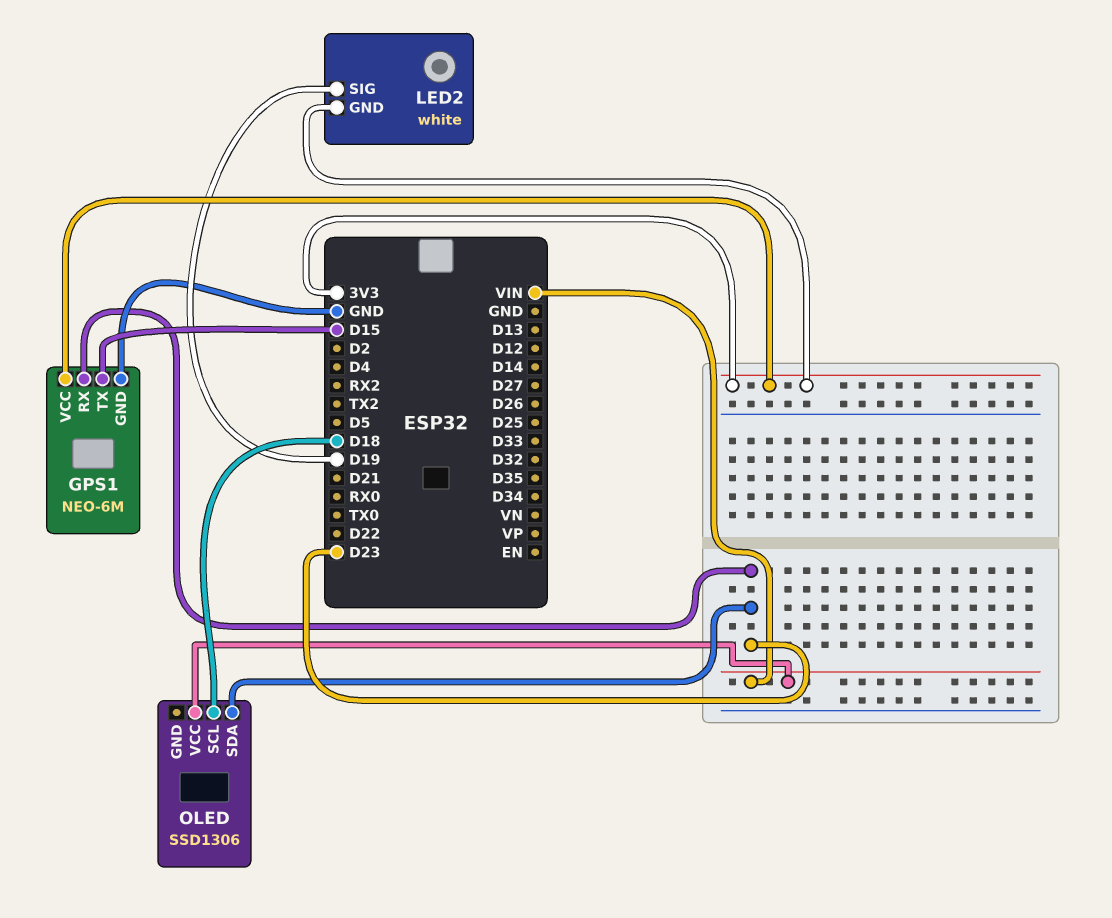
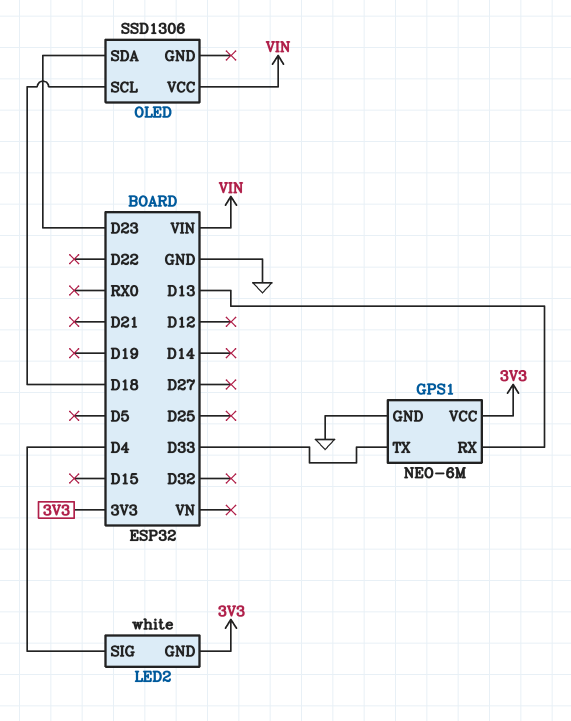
GPS1 pin RX: D23 -> D13
GPS1 pin TX: D15 -> D33
LED2 pin SIG: D19 -> D4

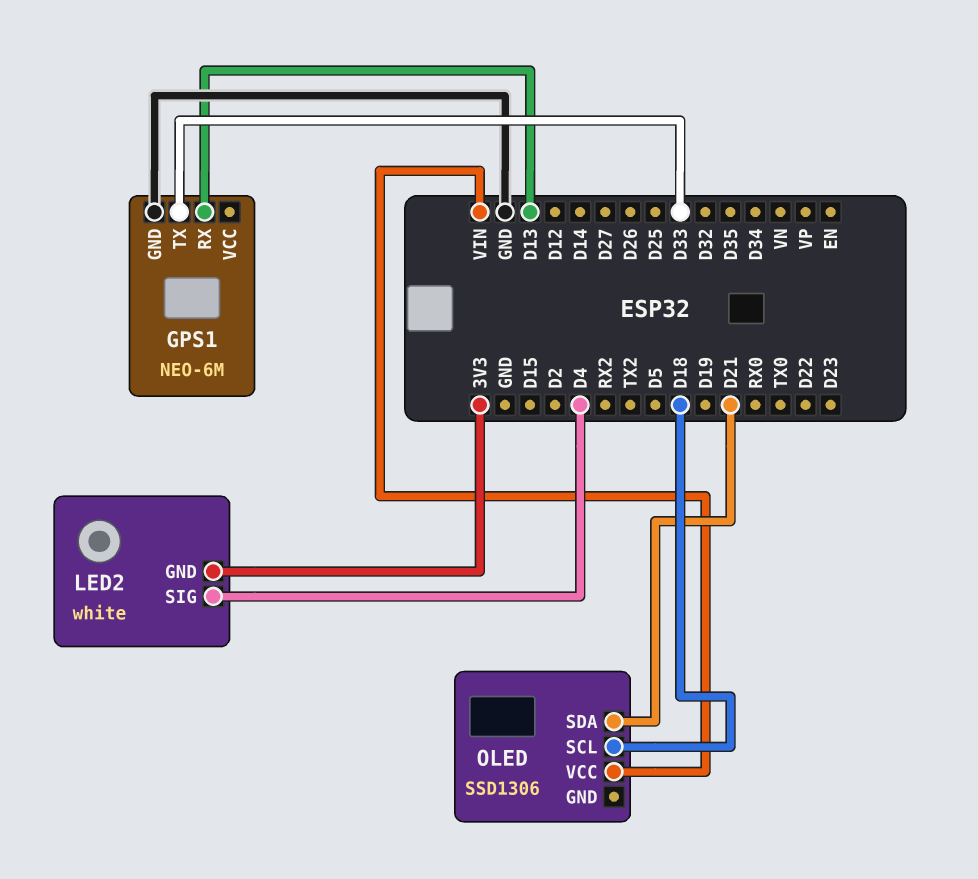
GPS1 pin VCC: 3V3 -> none
OLED pin SDA: D23 -> D21

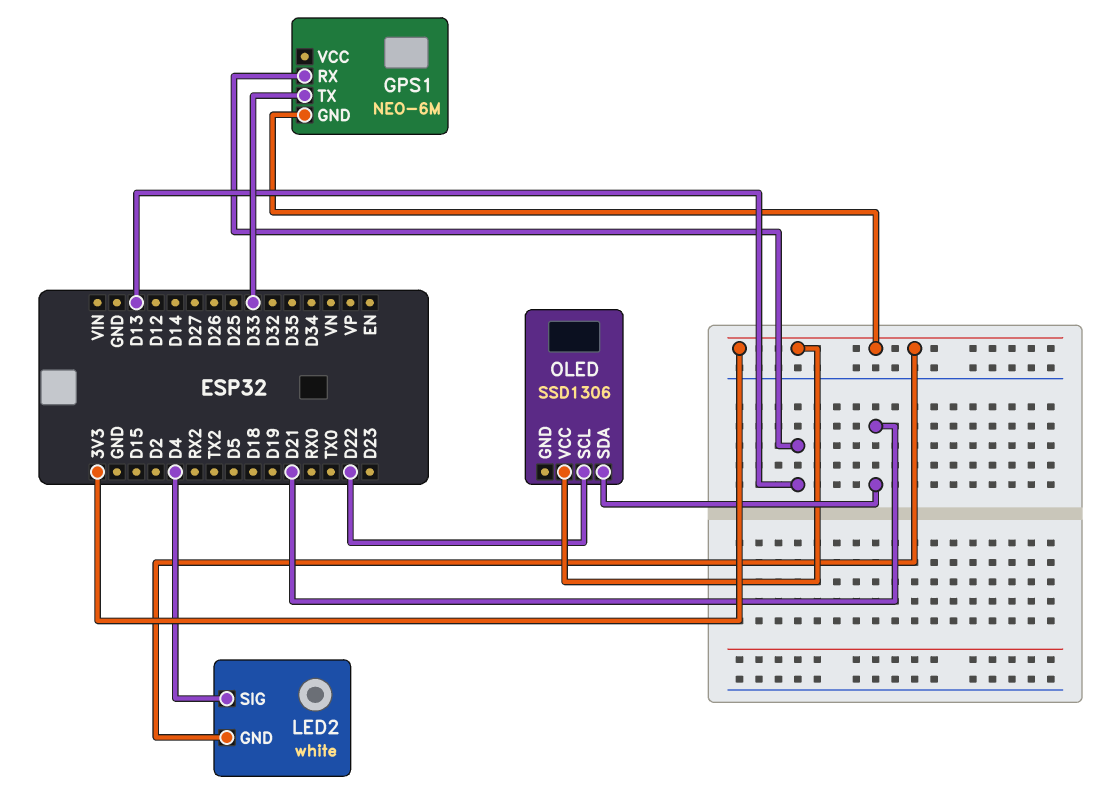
GPS1 pin GND: GND -> 3V3
OLED pin SCL: D18 -> D22
OLED pin VCC: VIN -> 3V3

